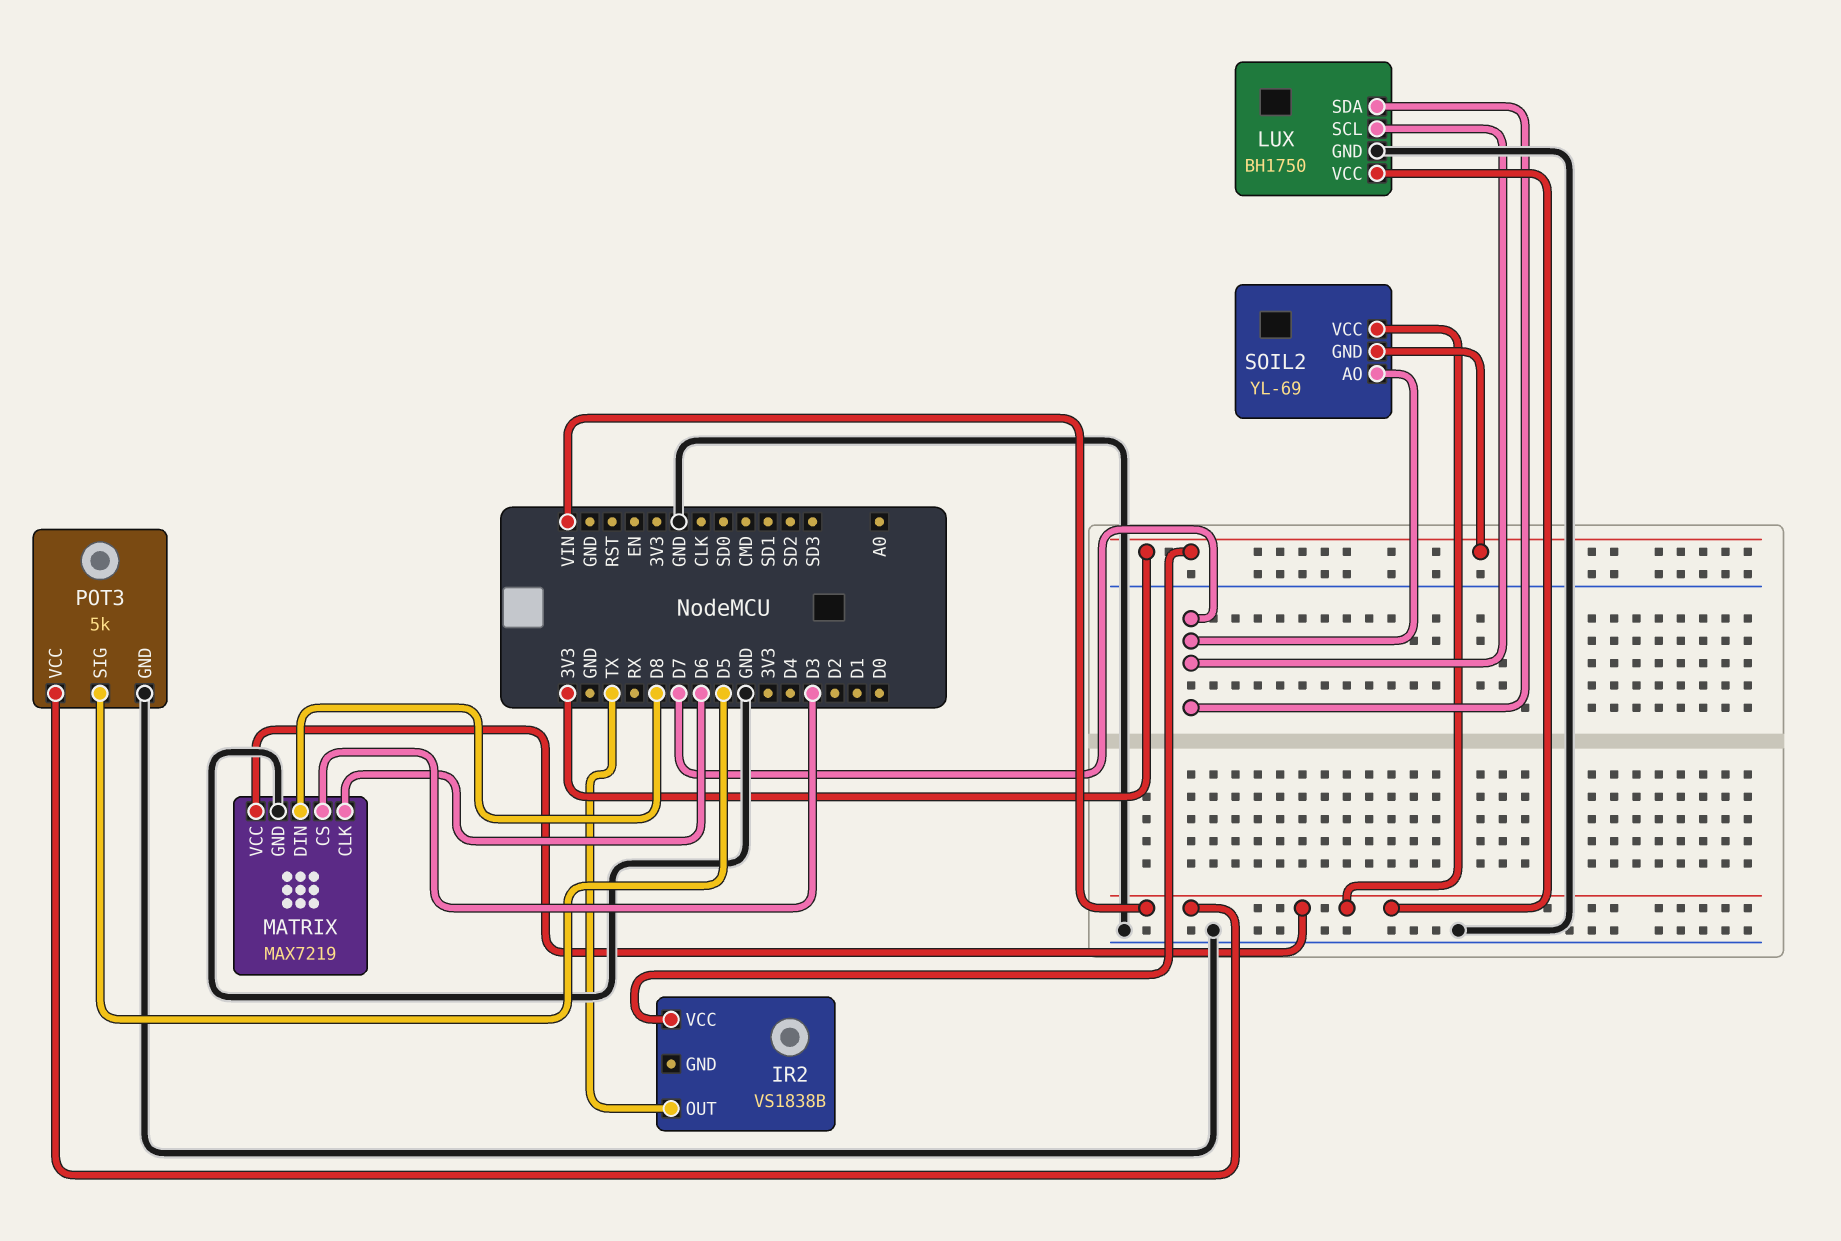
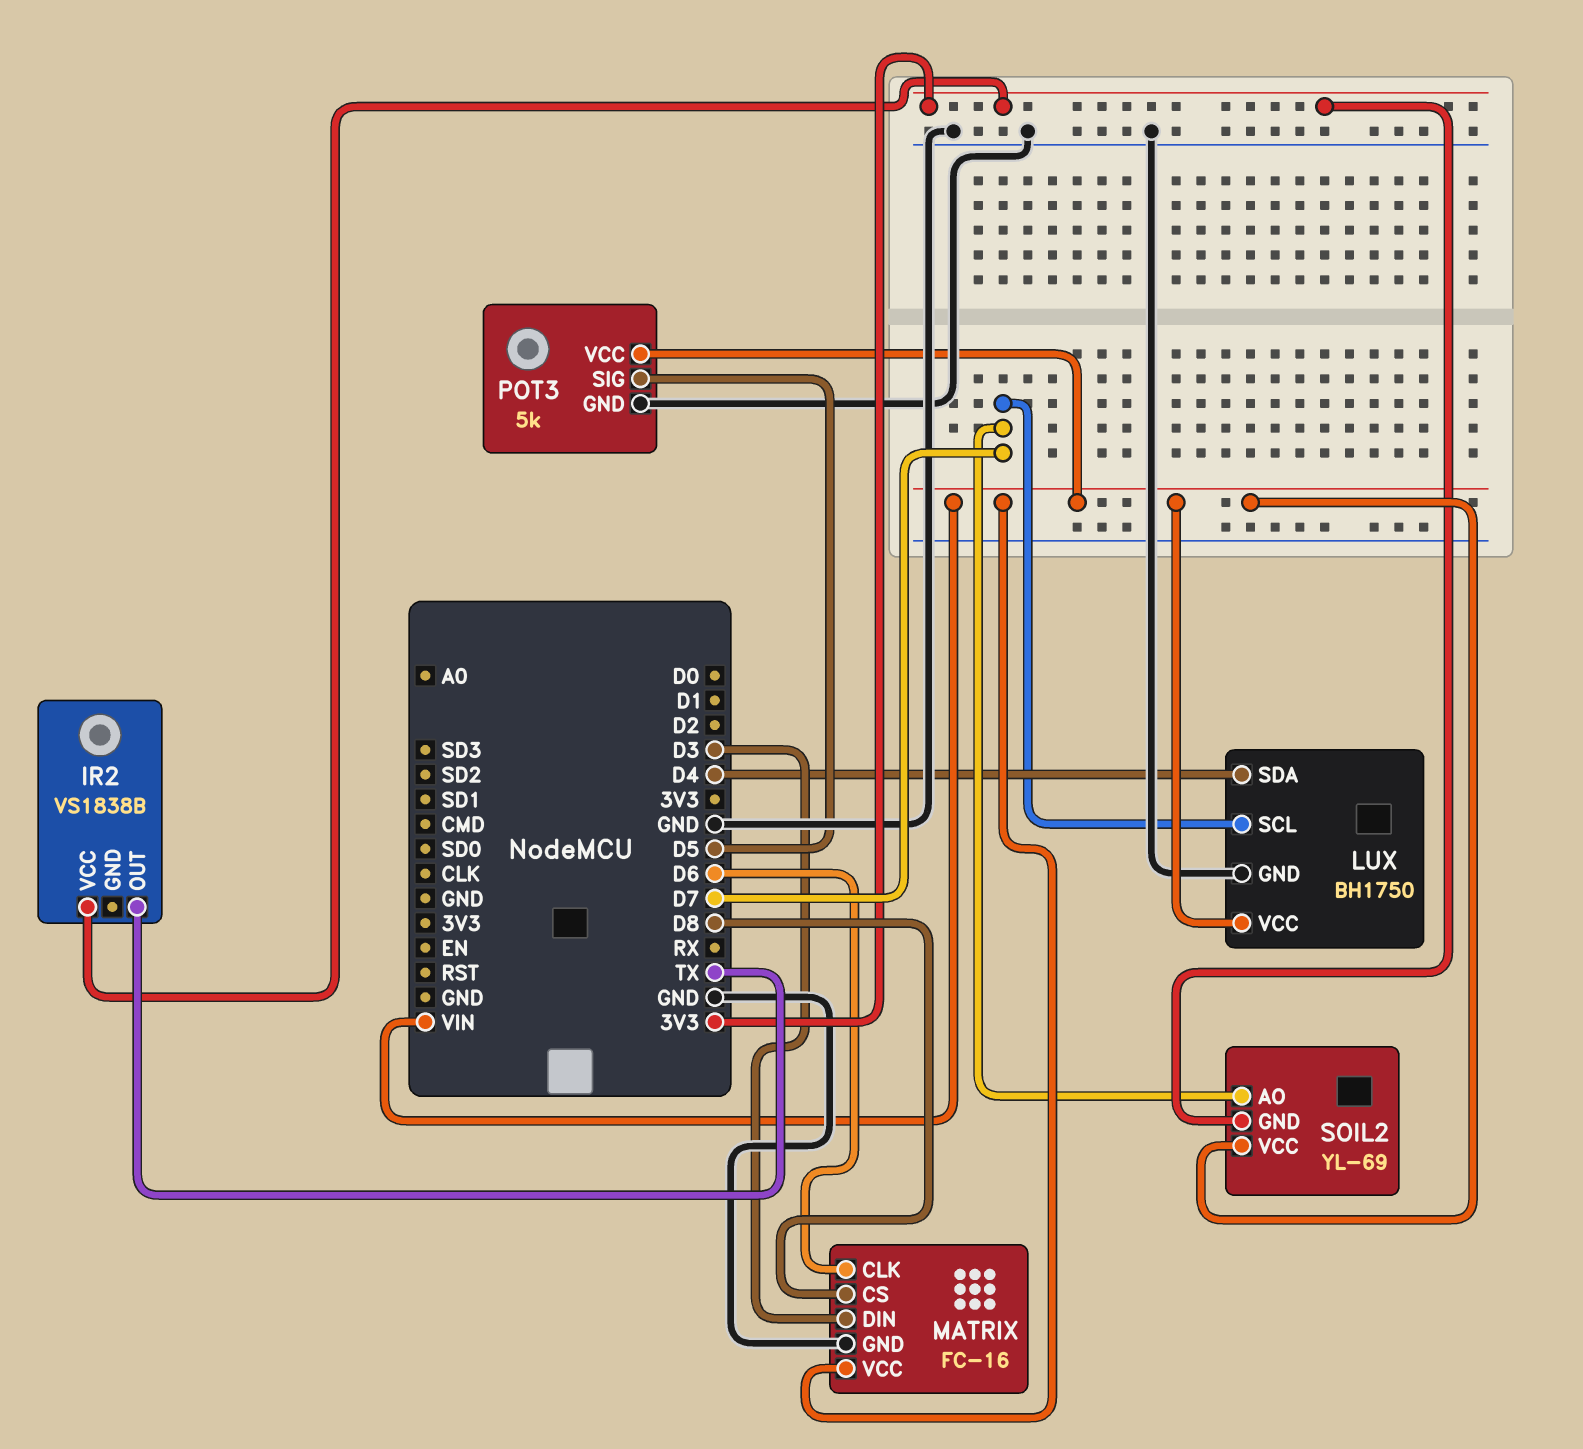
LUX pin SDA: D7 -> D4
MATRIX: MAX7219 -> FC-16
MATRIX pin CS: D3 -> D8
MATRIX pin DIN: D8 -> D3

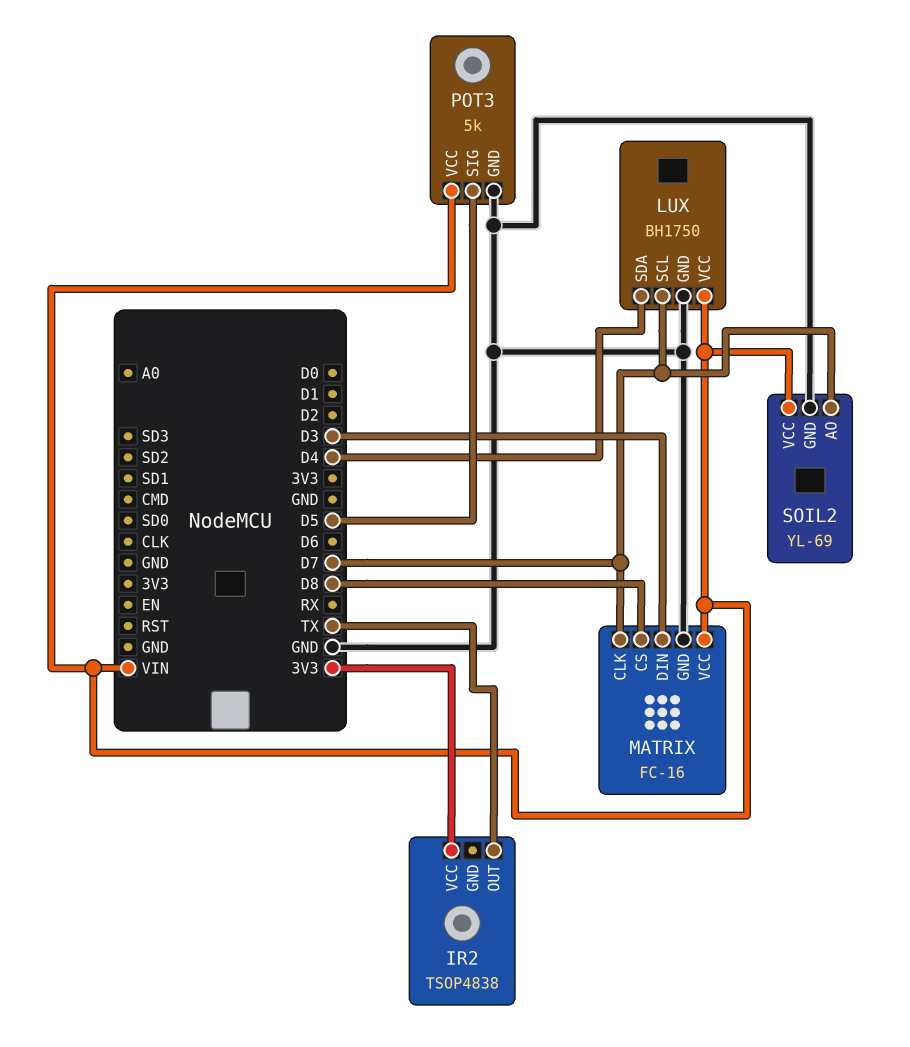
IR2: VS1838B -> TSOP4838
MATRIX pin CLK: D6 -> D7
SOIL2 pin GND: 3V3 -> GND

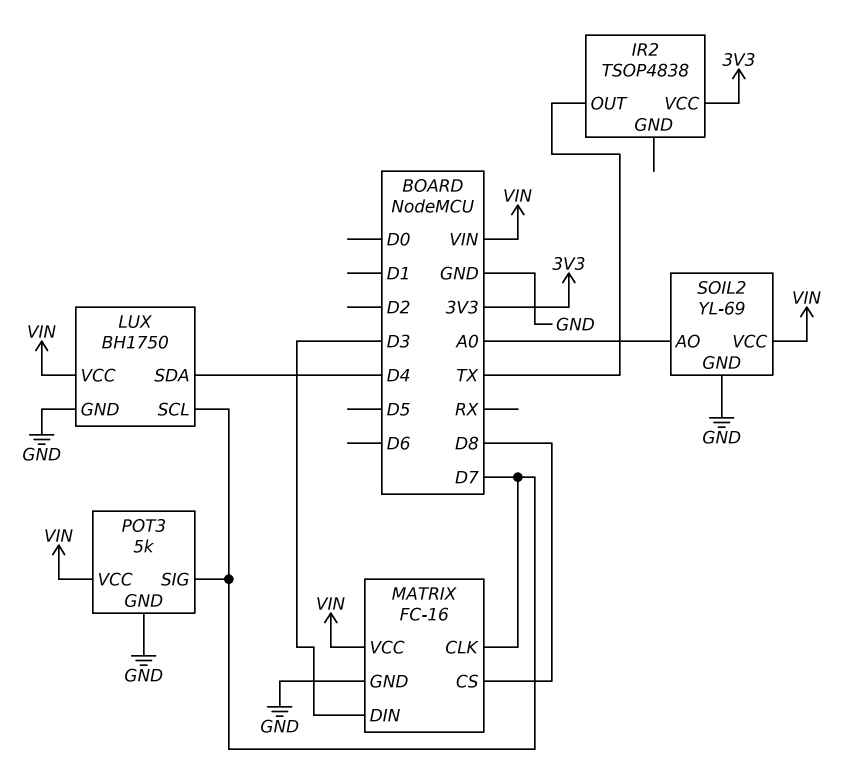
POT3 pin SIG: D5 -> D7
SOIL2 pin AO: D7 -> A0

